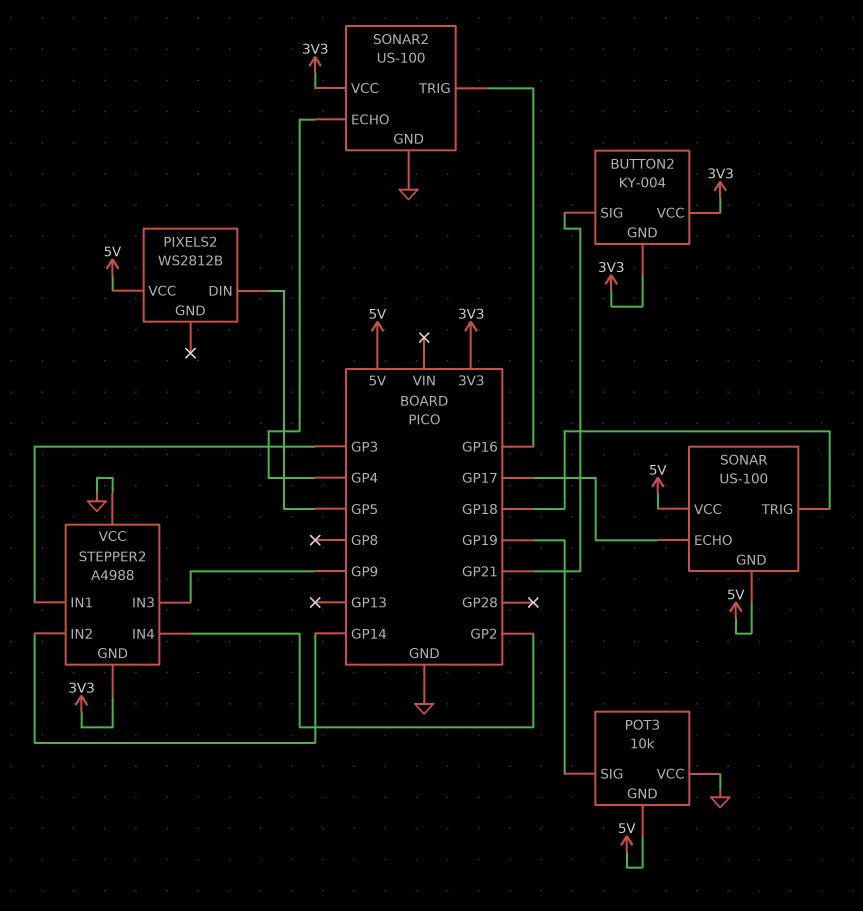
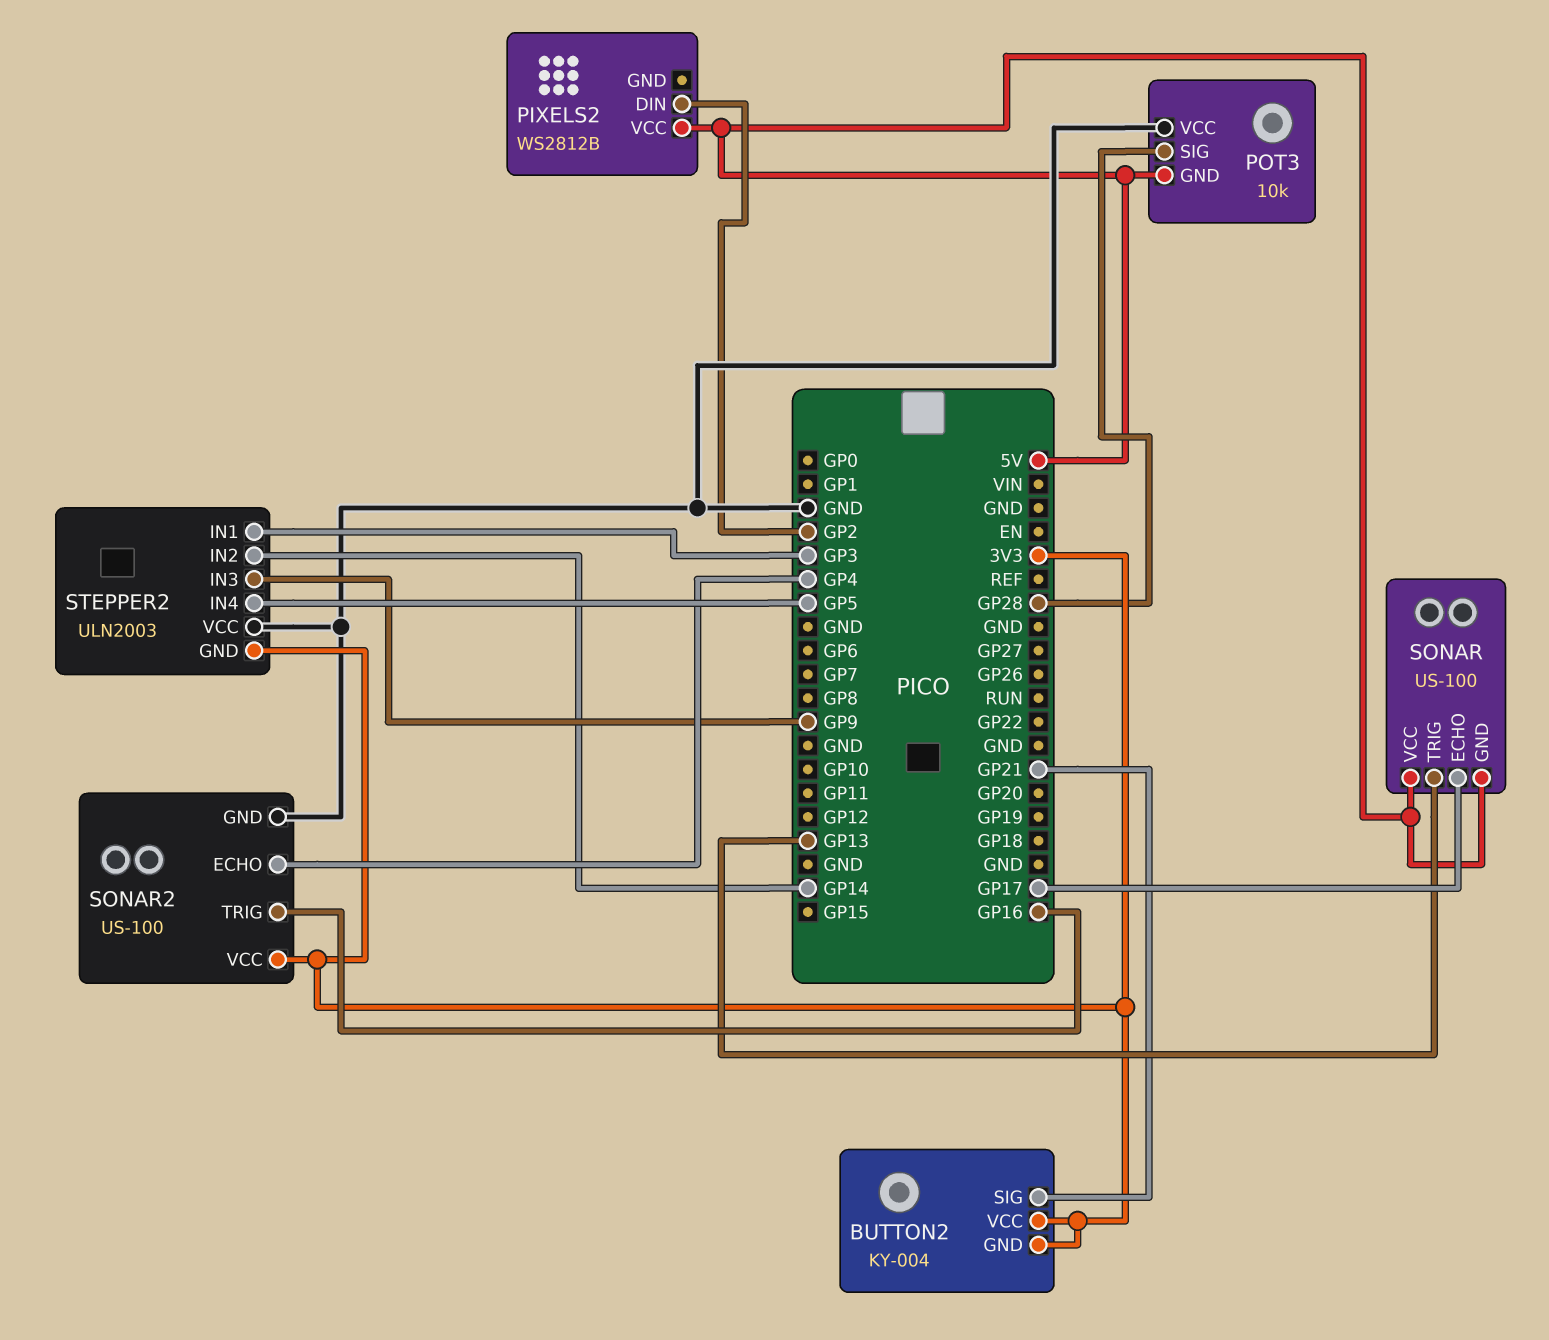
PIXELS2 pin DIN: GP5 -> GP2
POT3 pin SIG: GP19 -> GP28
SONAR pin TRIG: GP18 -> GP13
STEPPER2: A4988 -> ULN2003
STEPPER2 pin IN4: GP2 -> GP5

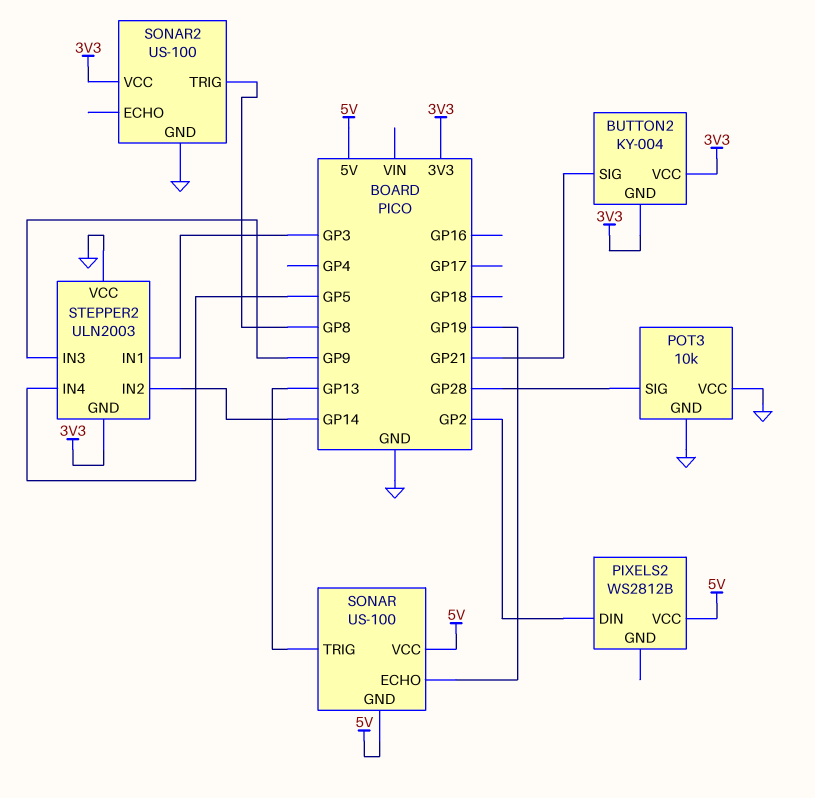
POT3 pin GND: 5V -> GND
SONAR pin ECHO: GP17 -> GP19
SONAR2 pin ECHO: GP4 -> none
SONAR2 pin TRIG: GP16 -> GP8

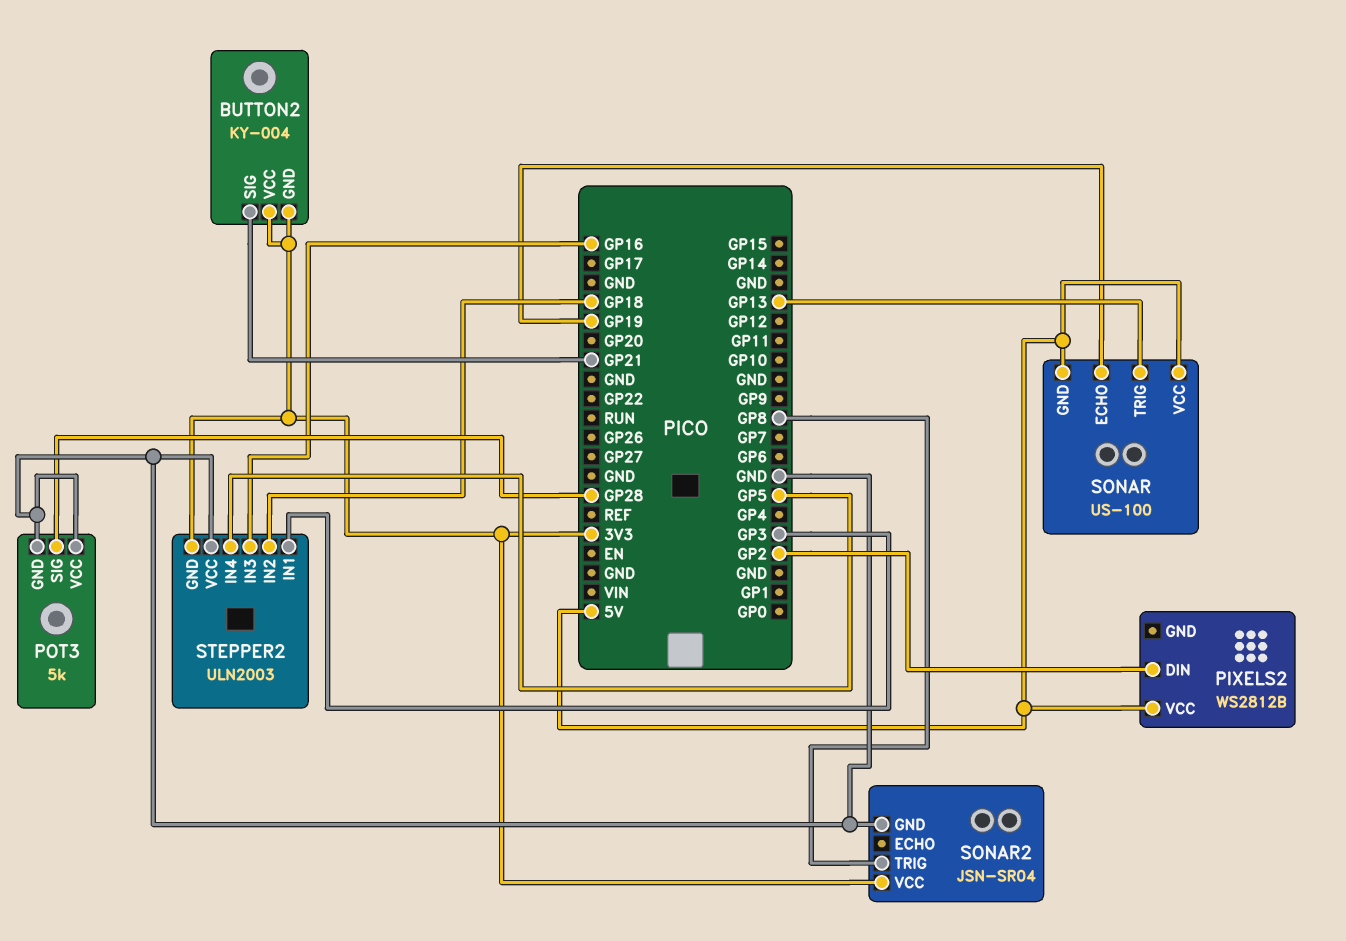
POT3: 10k -> 5k
SONAR2: US-100 -> JSN-SR04
STEPPER2 pin IN2: GP14 -> GP18
STEPPER2 pin IN3: GP9 -> GP16

